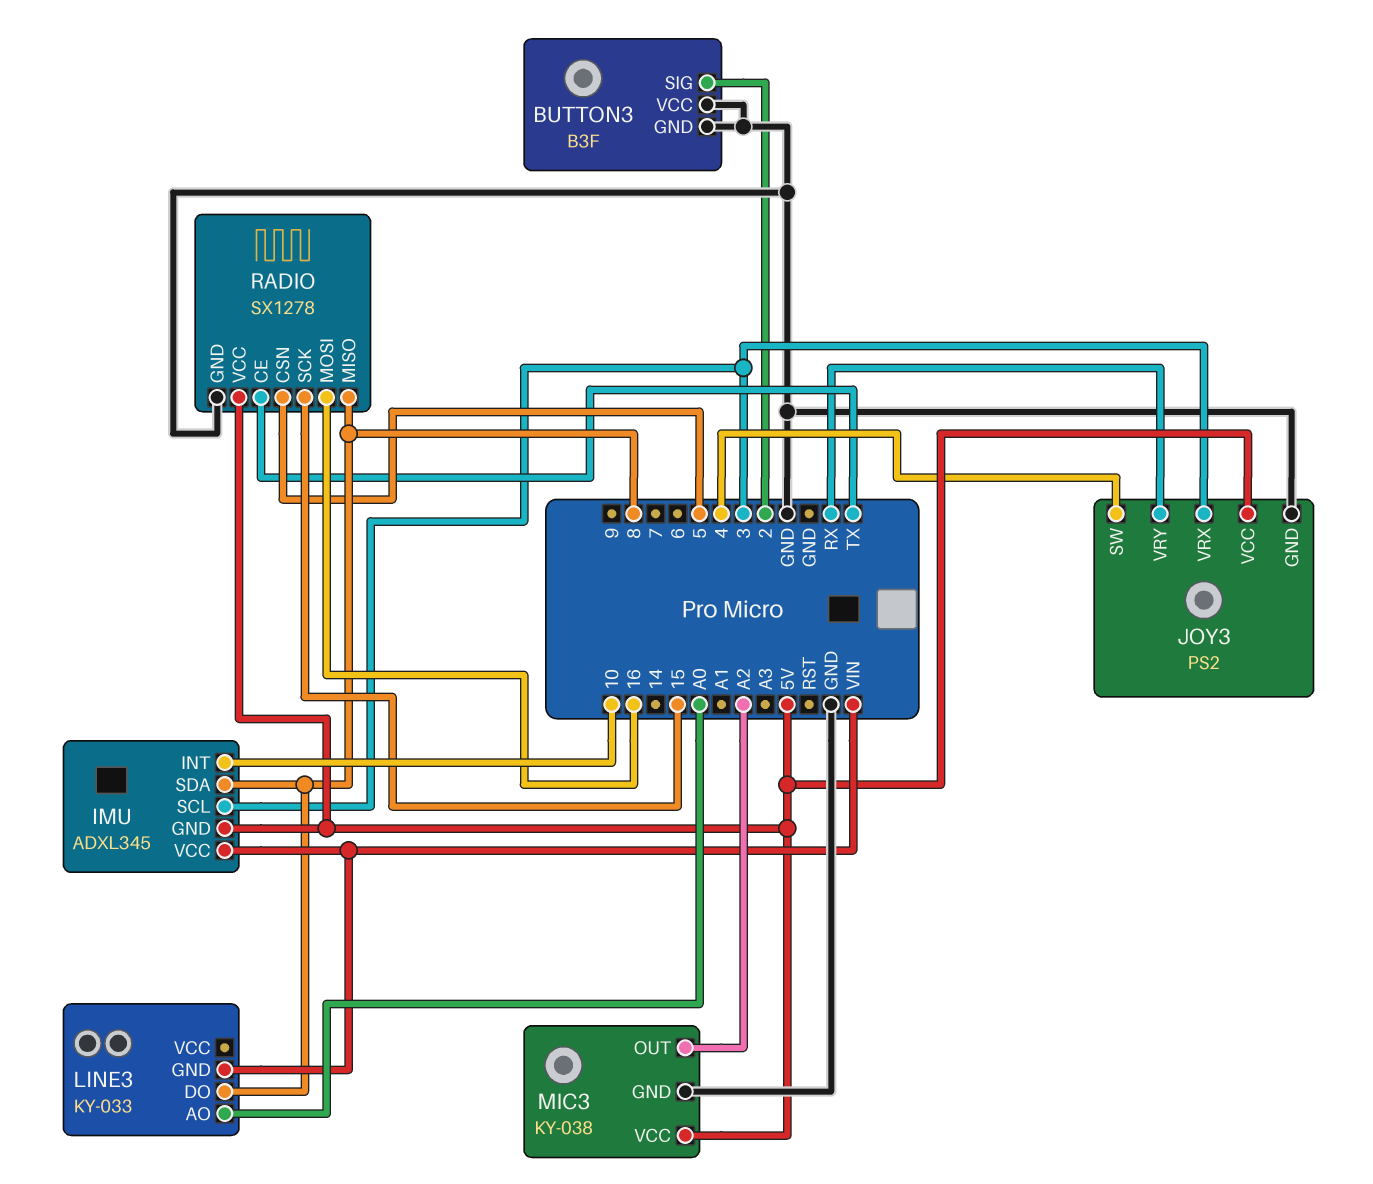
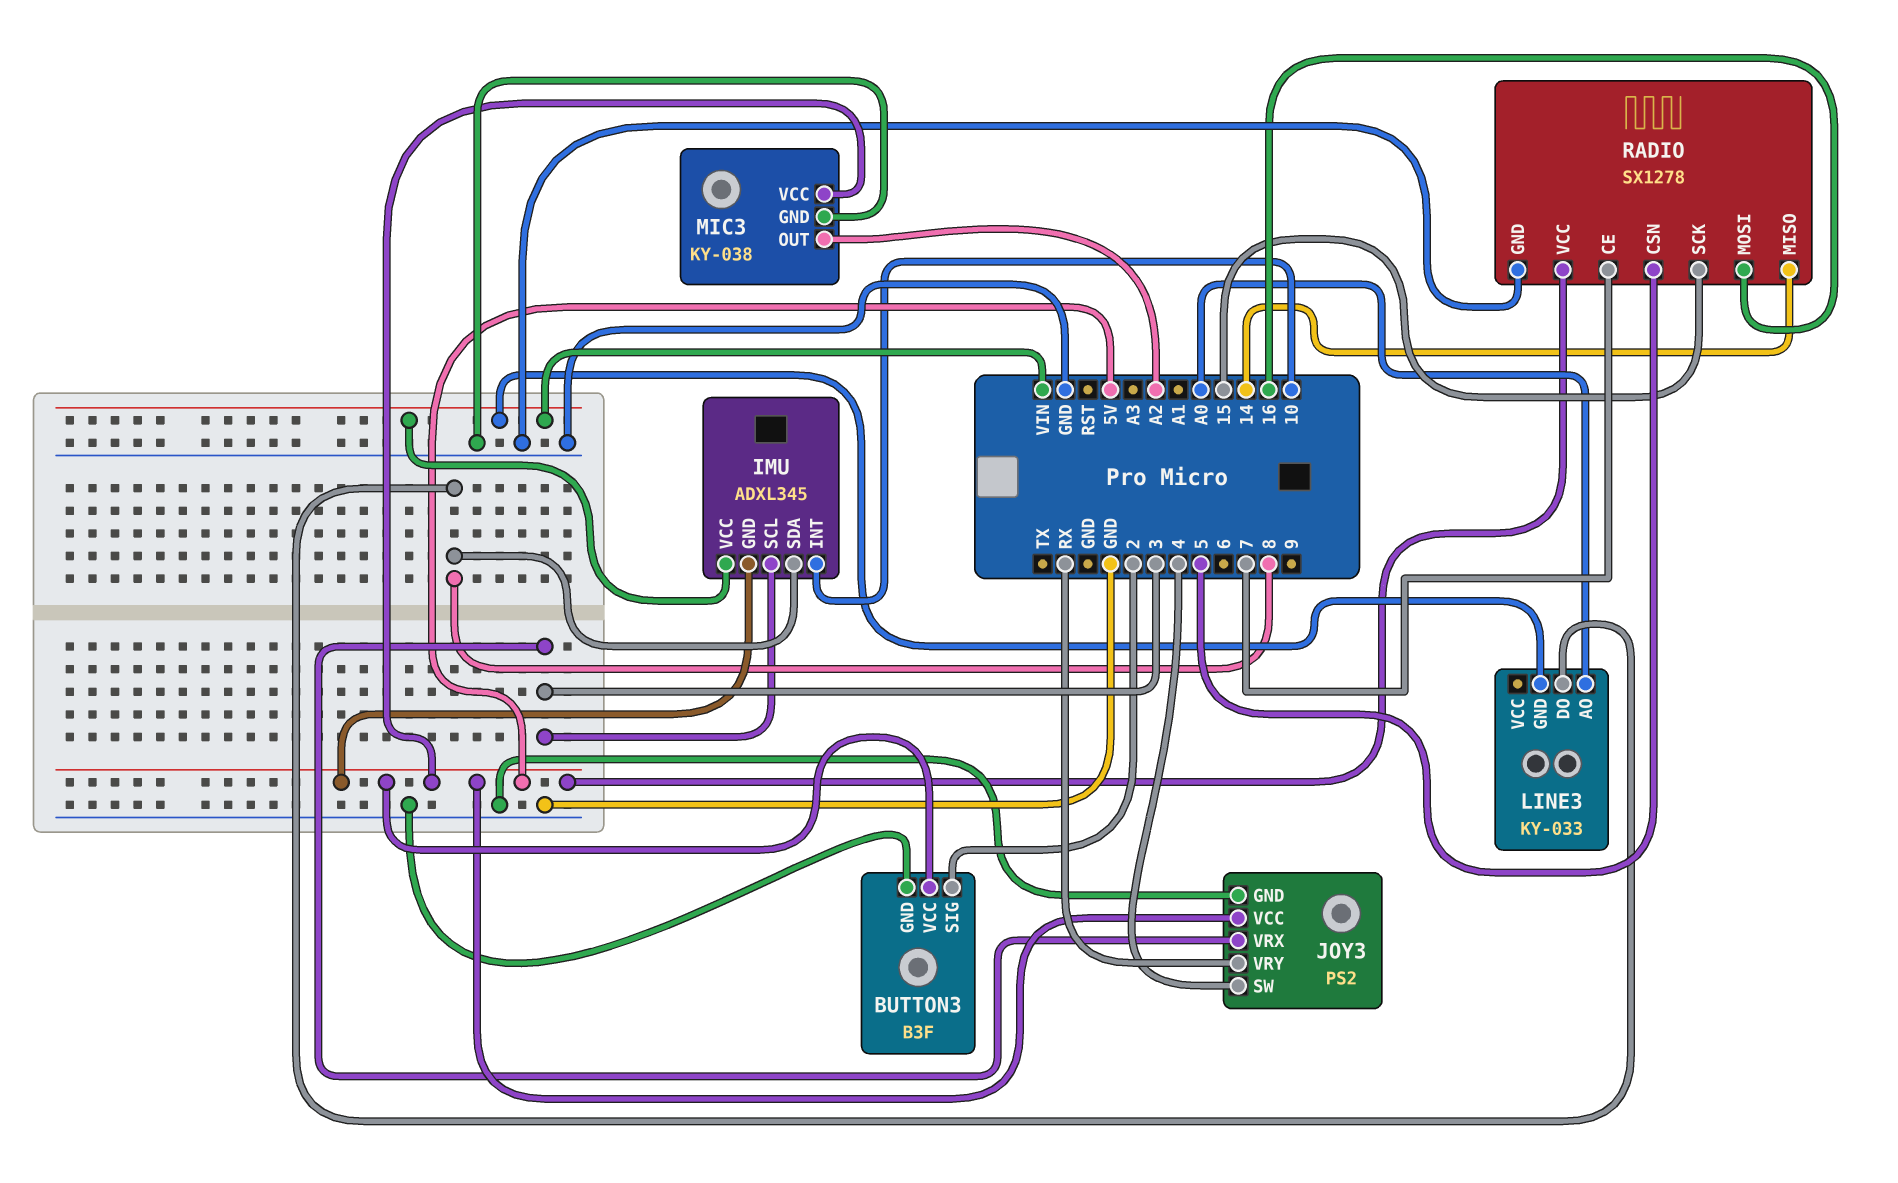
BUTTON3 pin VCC: GND -> 5V
RADIO pin CE: TX -> 7
RADIO pin MISO: 8 -> 14

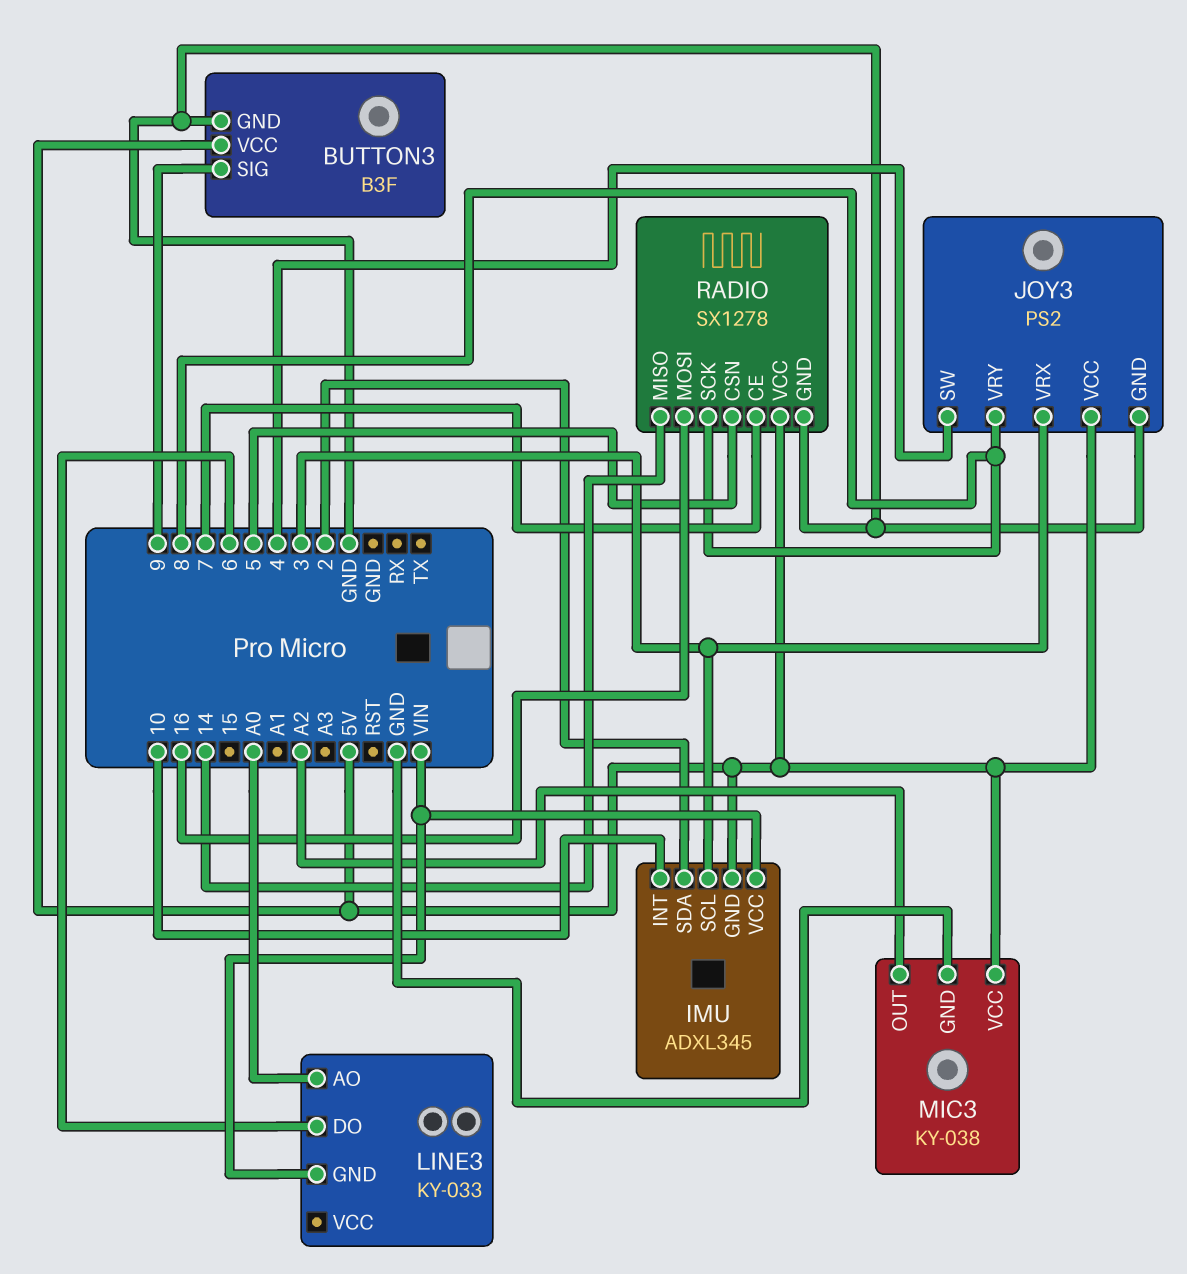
BUTTON3 pin SIG: 2 -> 9
IMU pin SDA: 8 -> 2
JOY3 pin VRY: RX -> 8
LINE3 pin DO: 8 -> 6
RADIO pin SCK: 15 -> 8

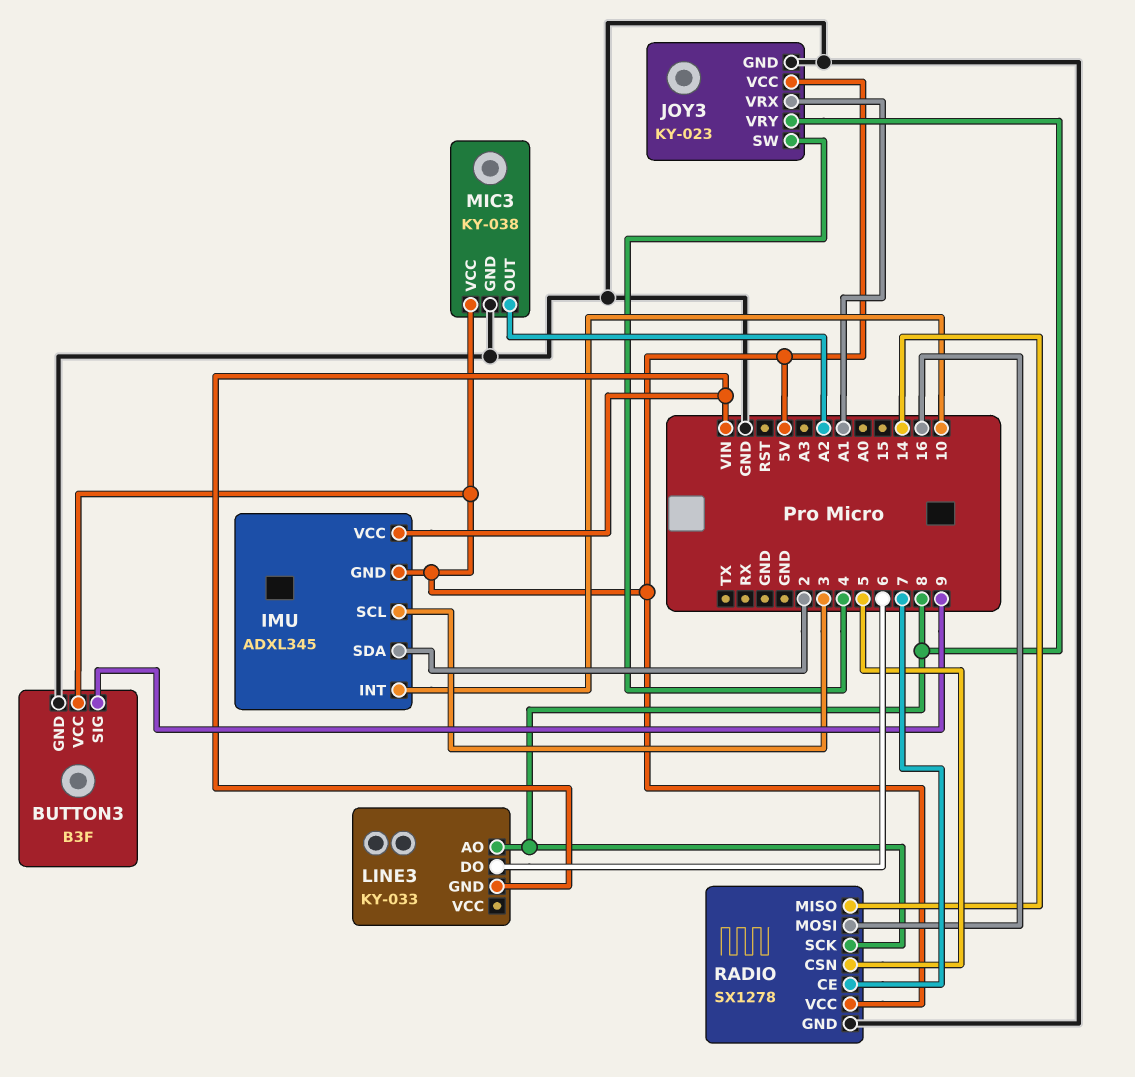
JOY3: PS2 -> KY-023
JOY3 pin VRX: 3 -> A1
LINE3 pin AO: A0 -> 8

